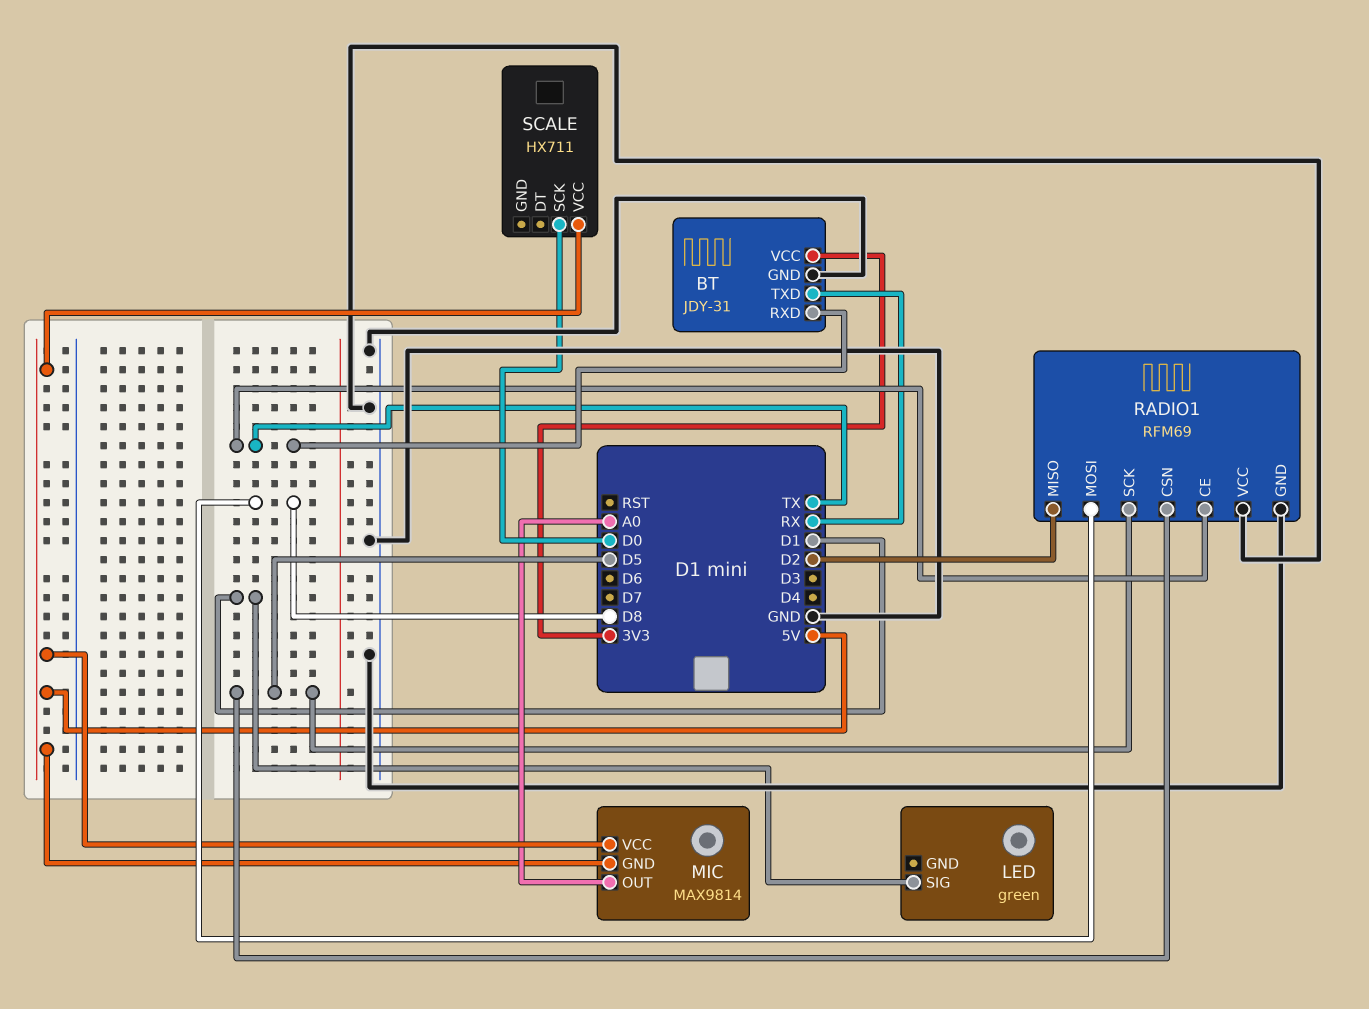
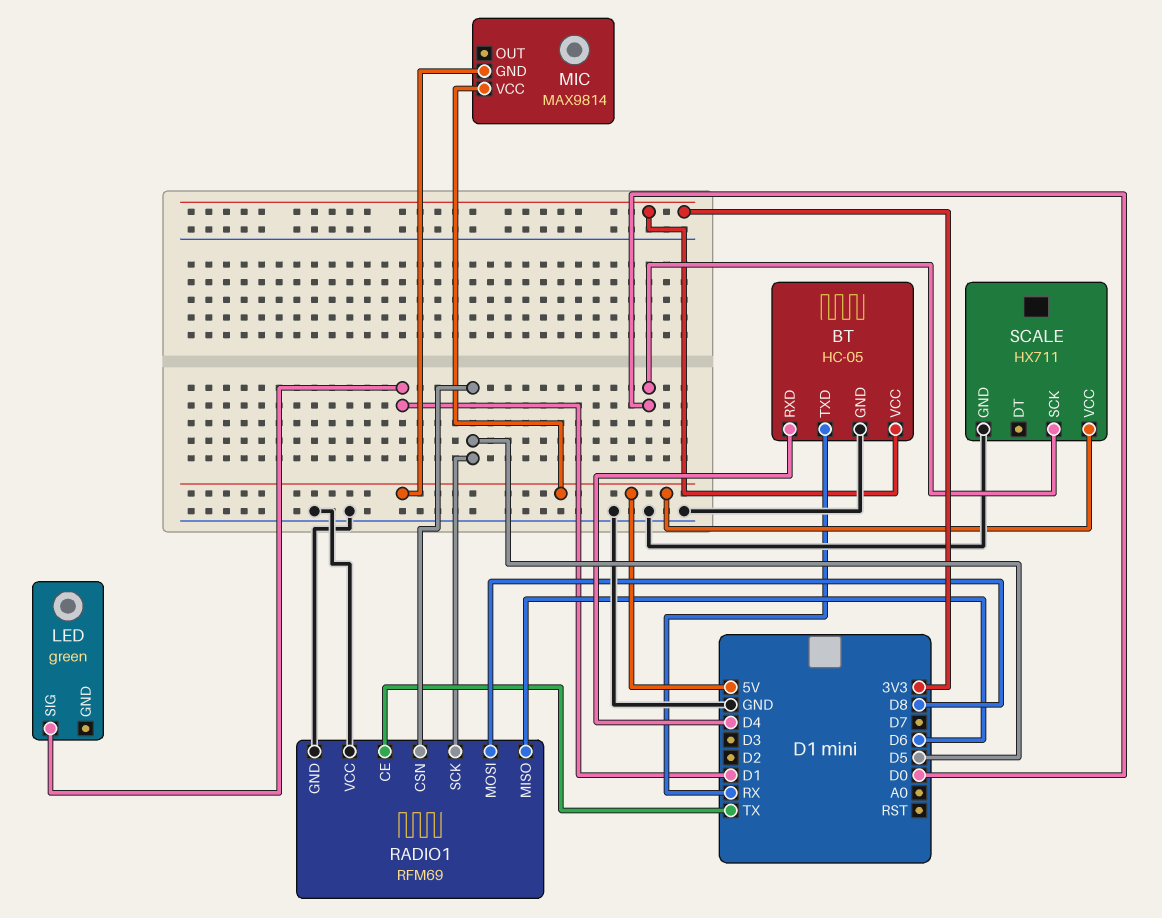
BT: JDY-31 -> HC-05
BT pin RXD: TX -> D4
MIC pin OUT: A0 -> none
RADIO1 pin MISO: D2 -> D6
SCALE pin GND: none -> GND

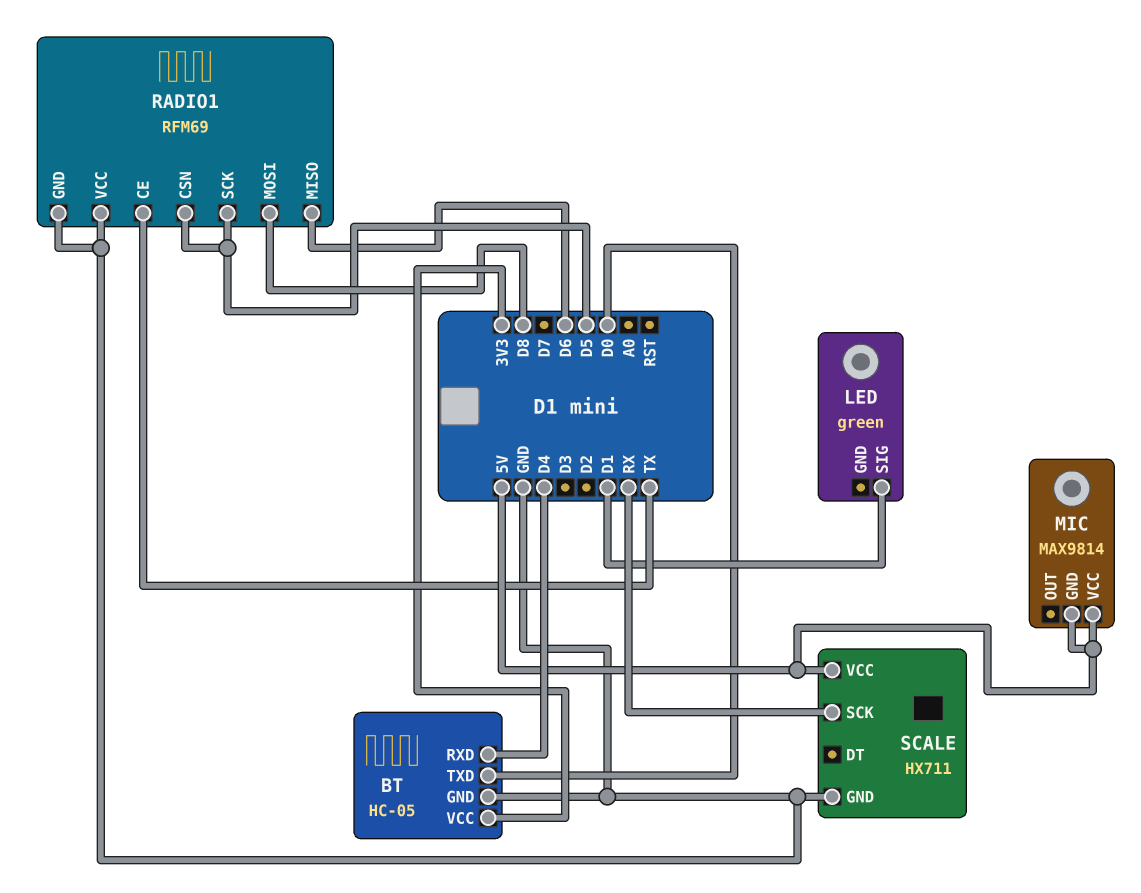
BT pin TXD: RX -> D0
SCALE pin SCK: D0 -> RX

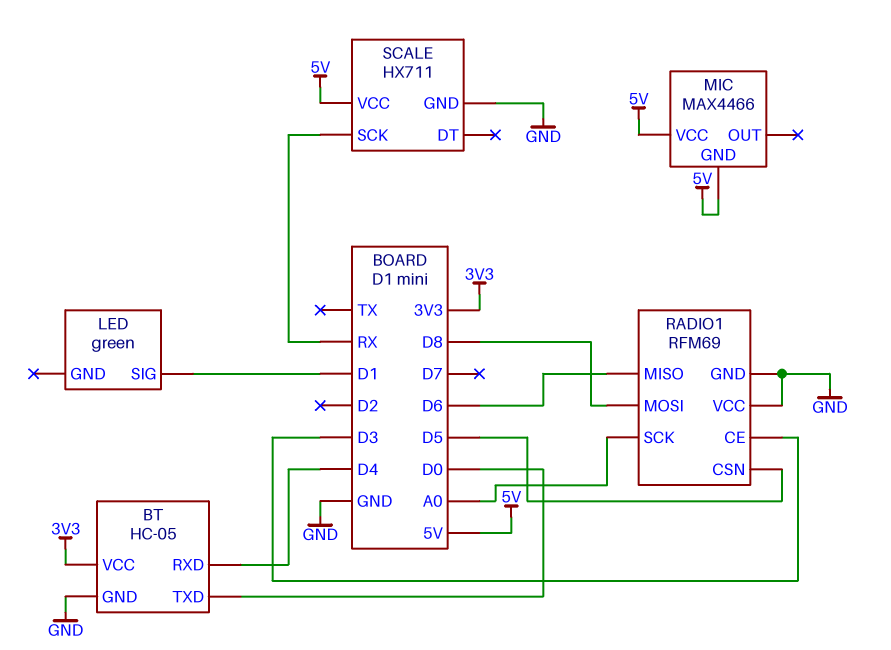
MIC: MAX9814 -> MAX4466
RADIO1 pin CE: TX -> D3
RADIO1 pin SCK: D5 -> A0

